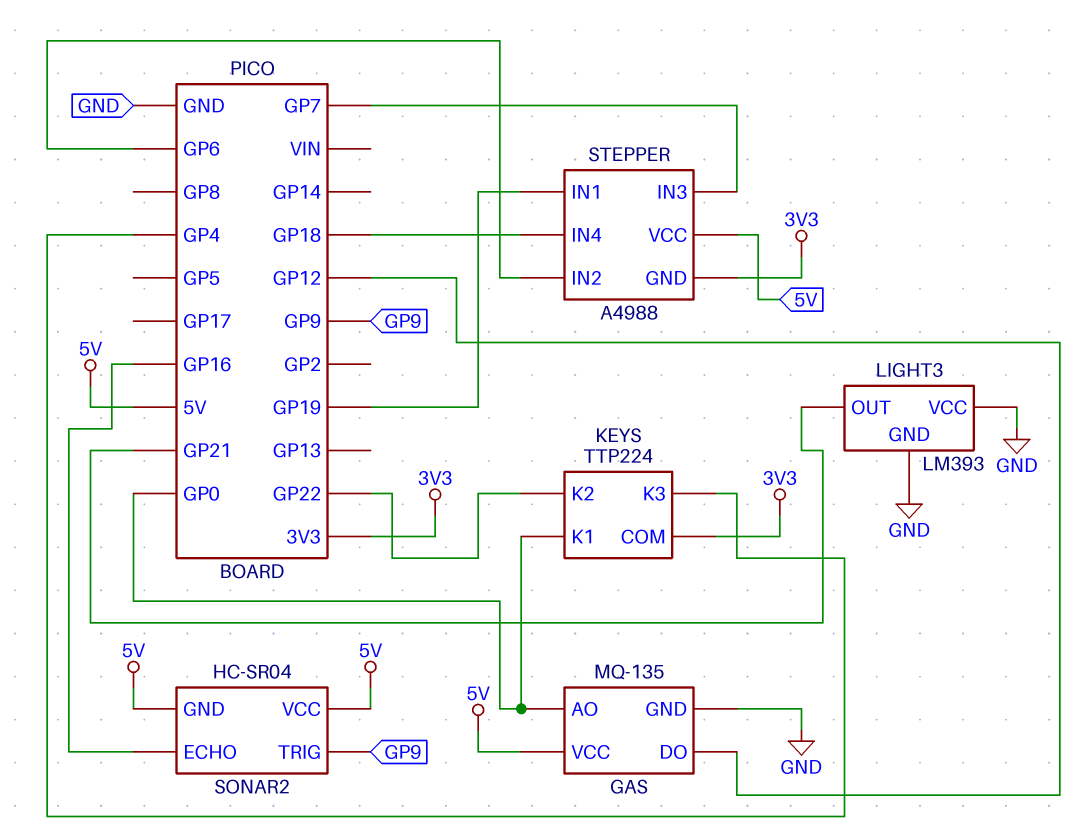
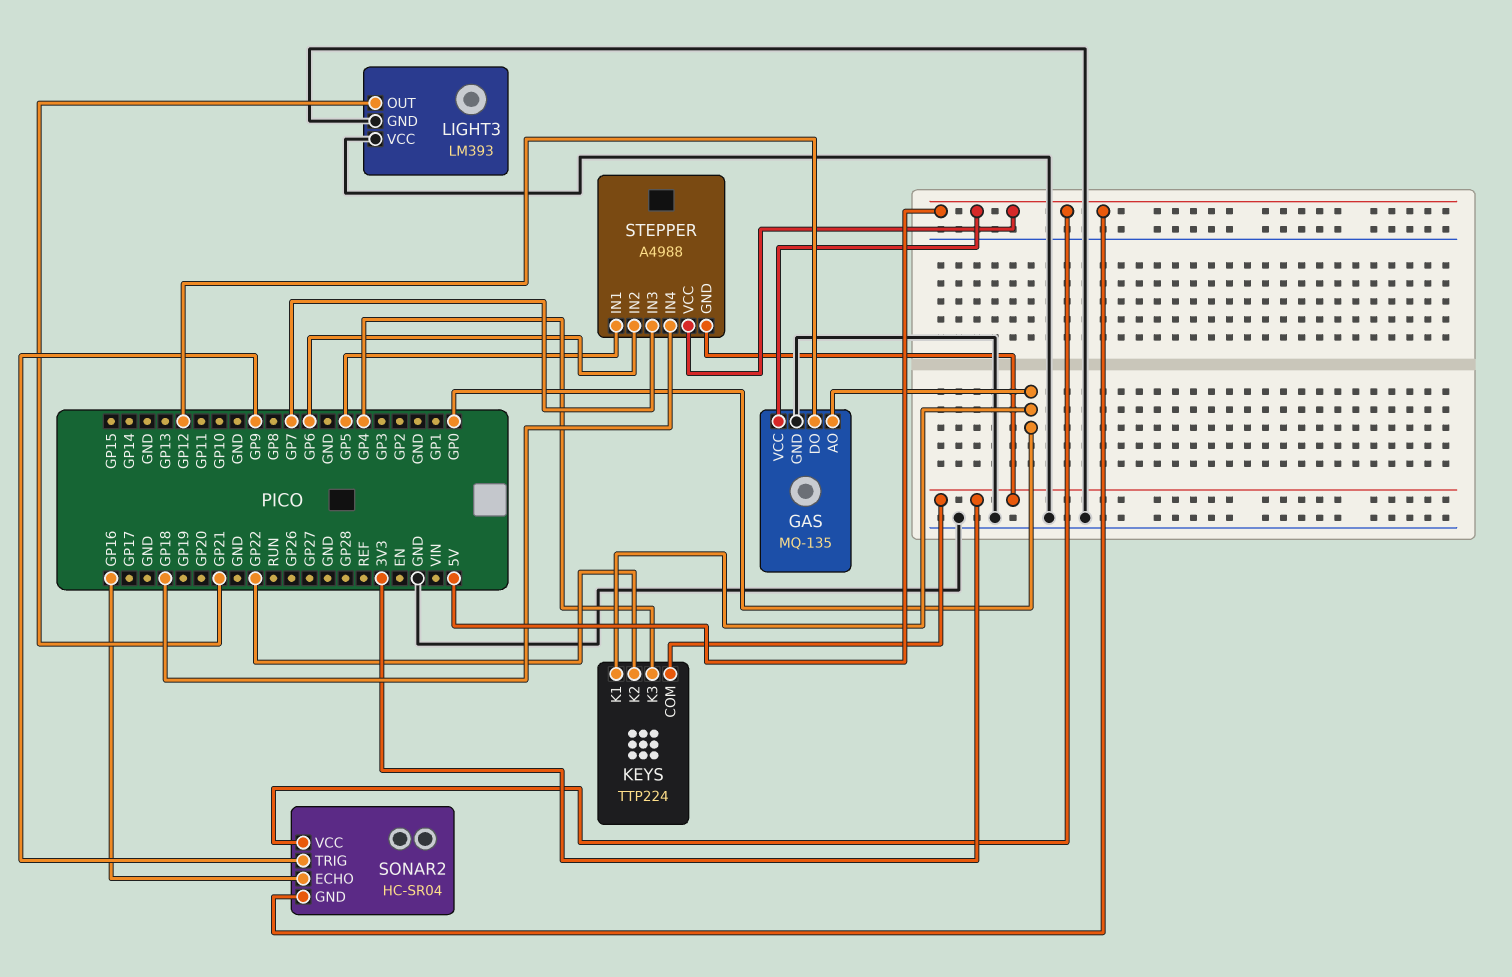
STEPPER pin IN1: GP19 -> GP5

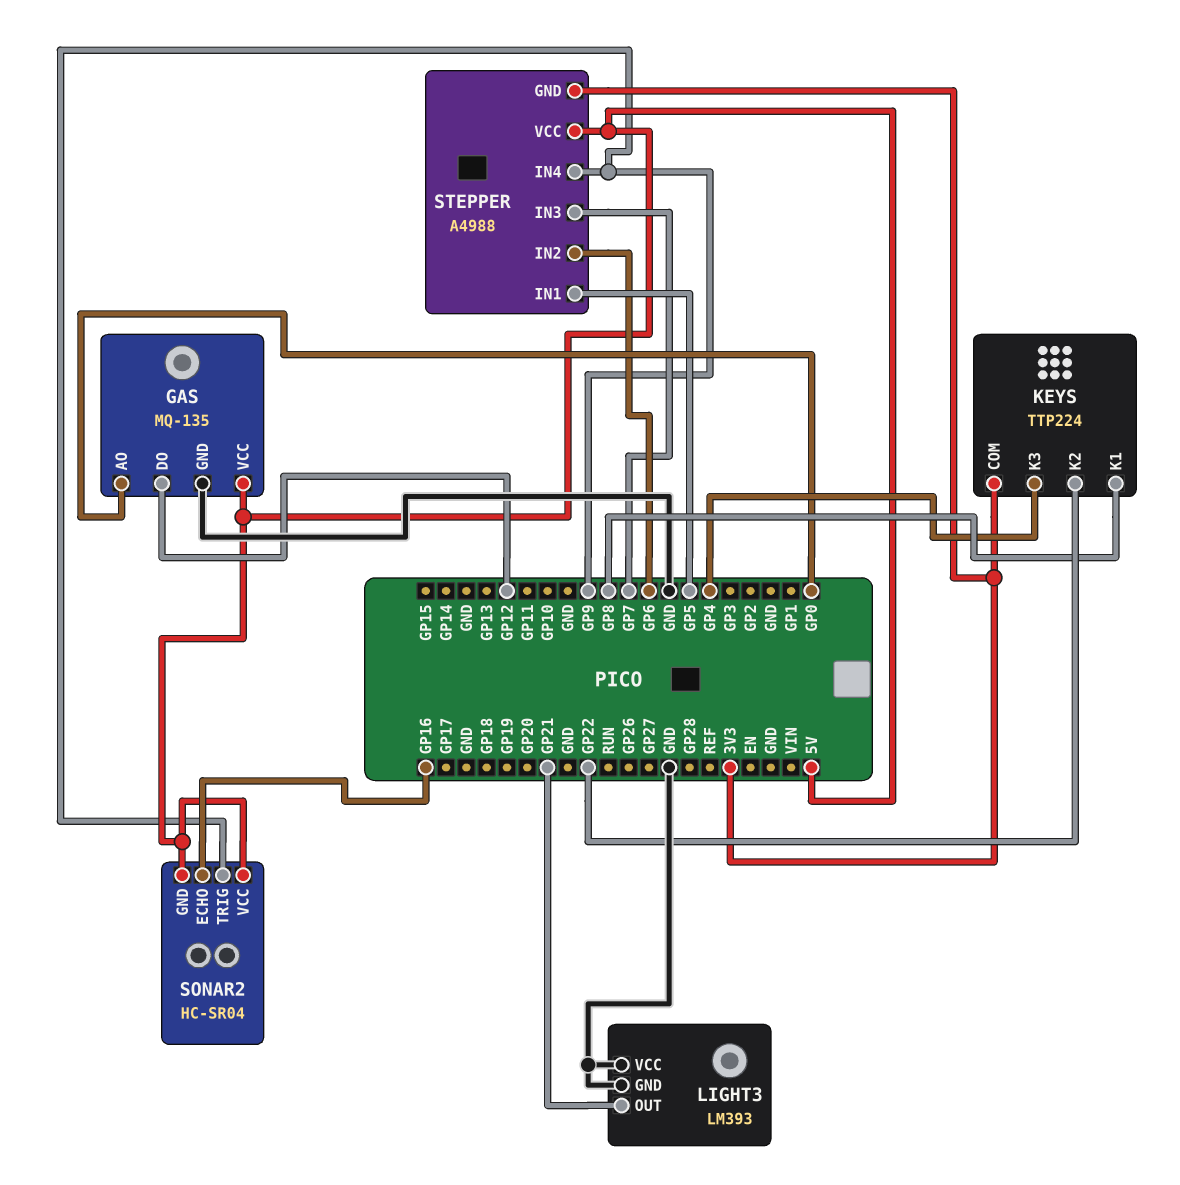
KEYS pin K1: GP0 -> GP8
STEPPER pin IN4: GP18 -> GP9

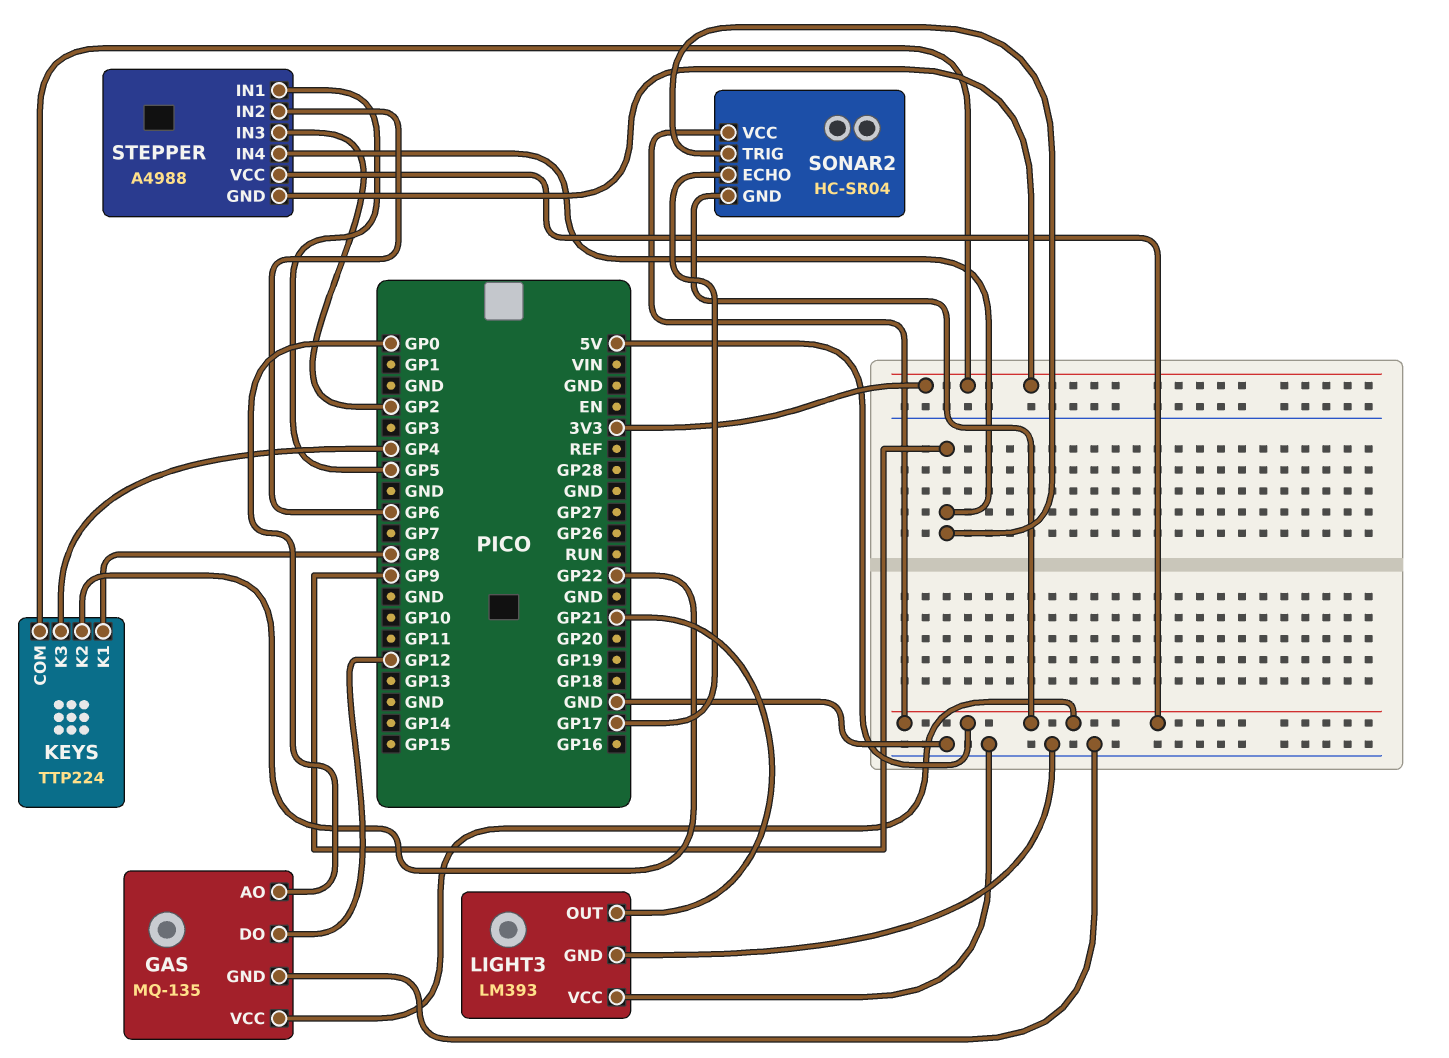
SONAR2 pin ECHO: GP16 -> GP17
STEPPER pin IN3: GP7 -> GP2

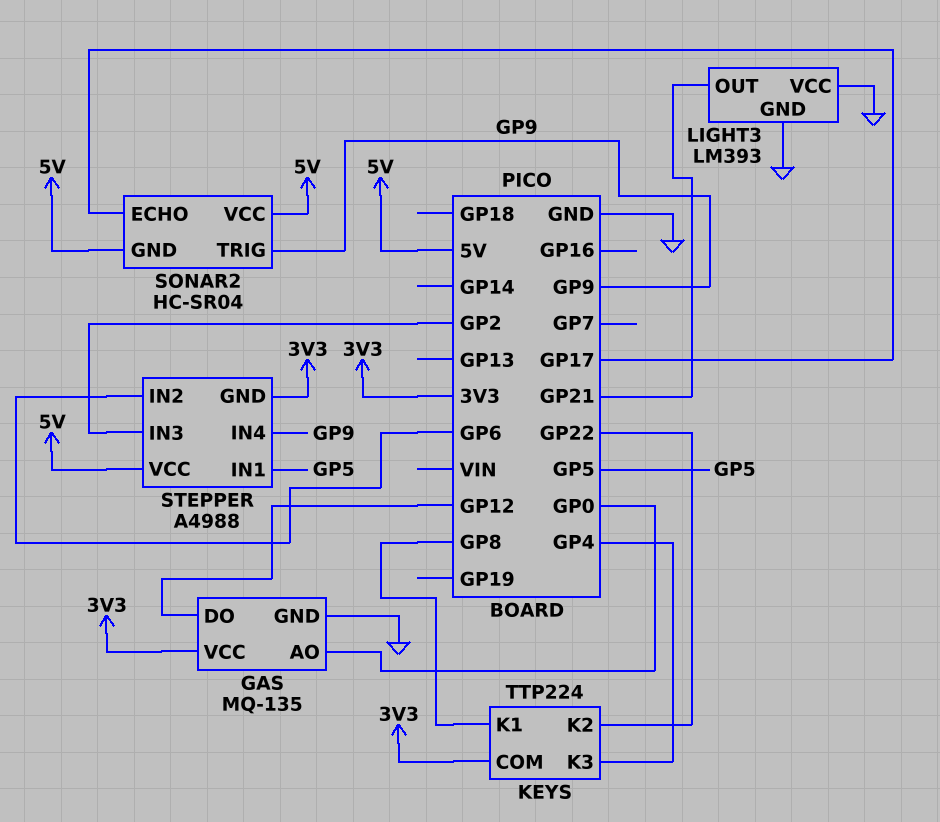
GAS pin VCC: 5V -> 3V3

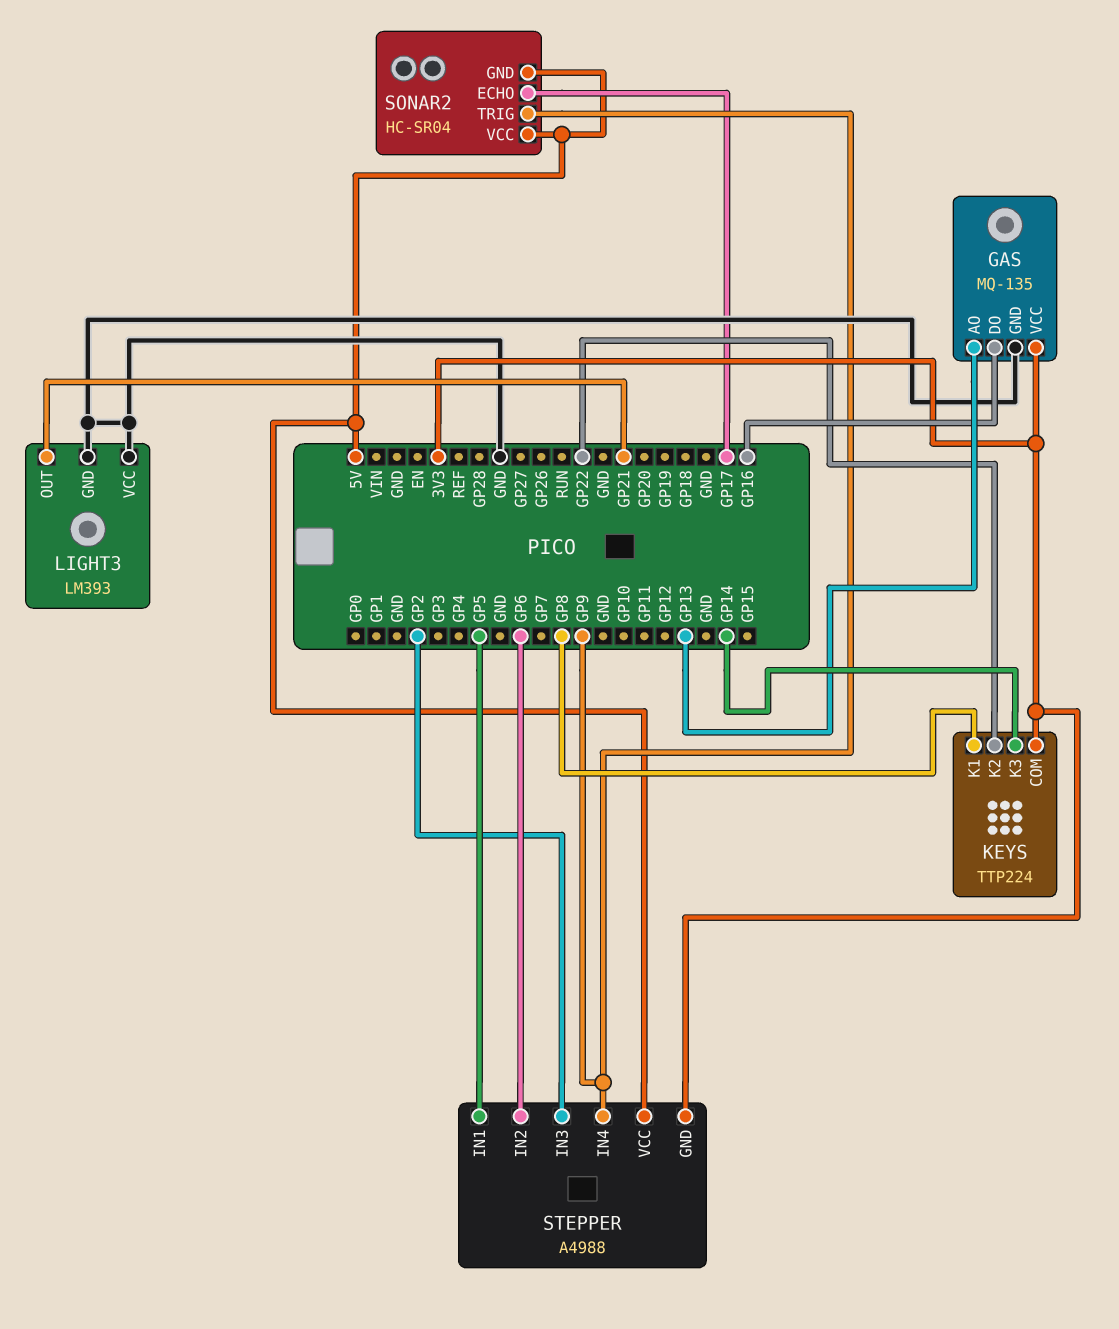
GAS pin AO: GP0 -> GP13
GAS pin DO: GP12 -> GP16
KEYS pin K3: GP4 -> GP14

